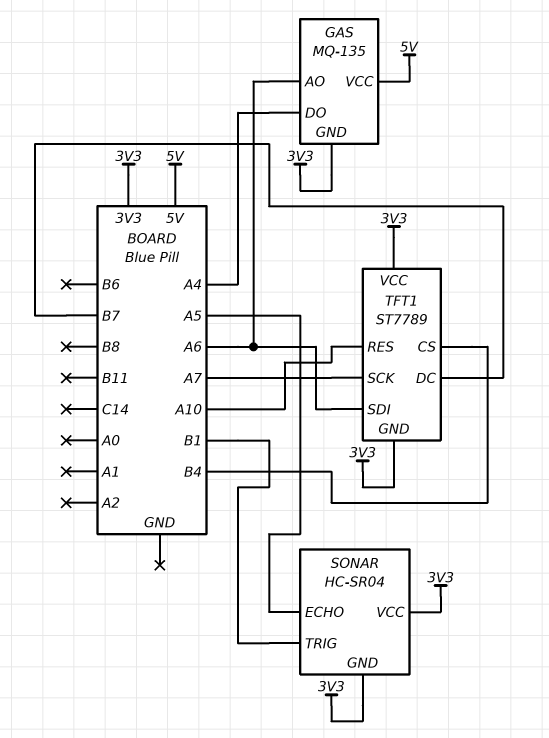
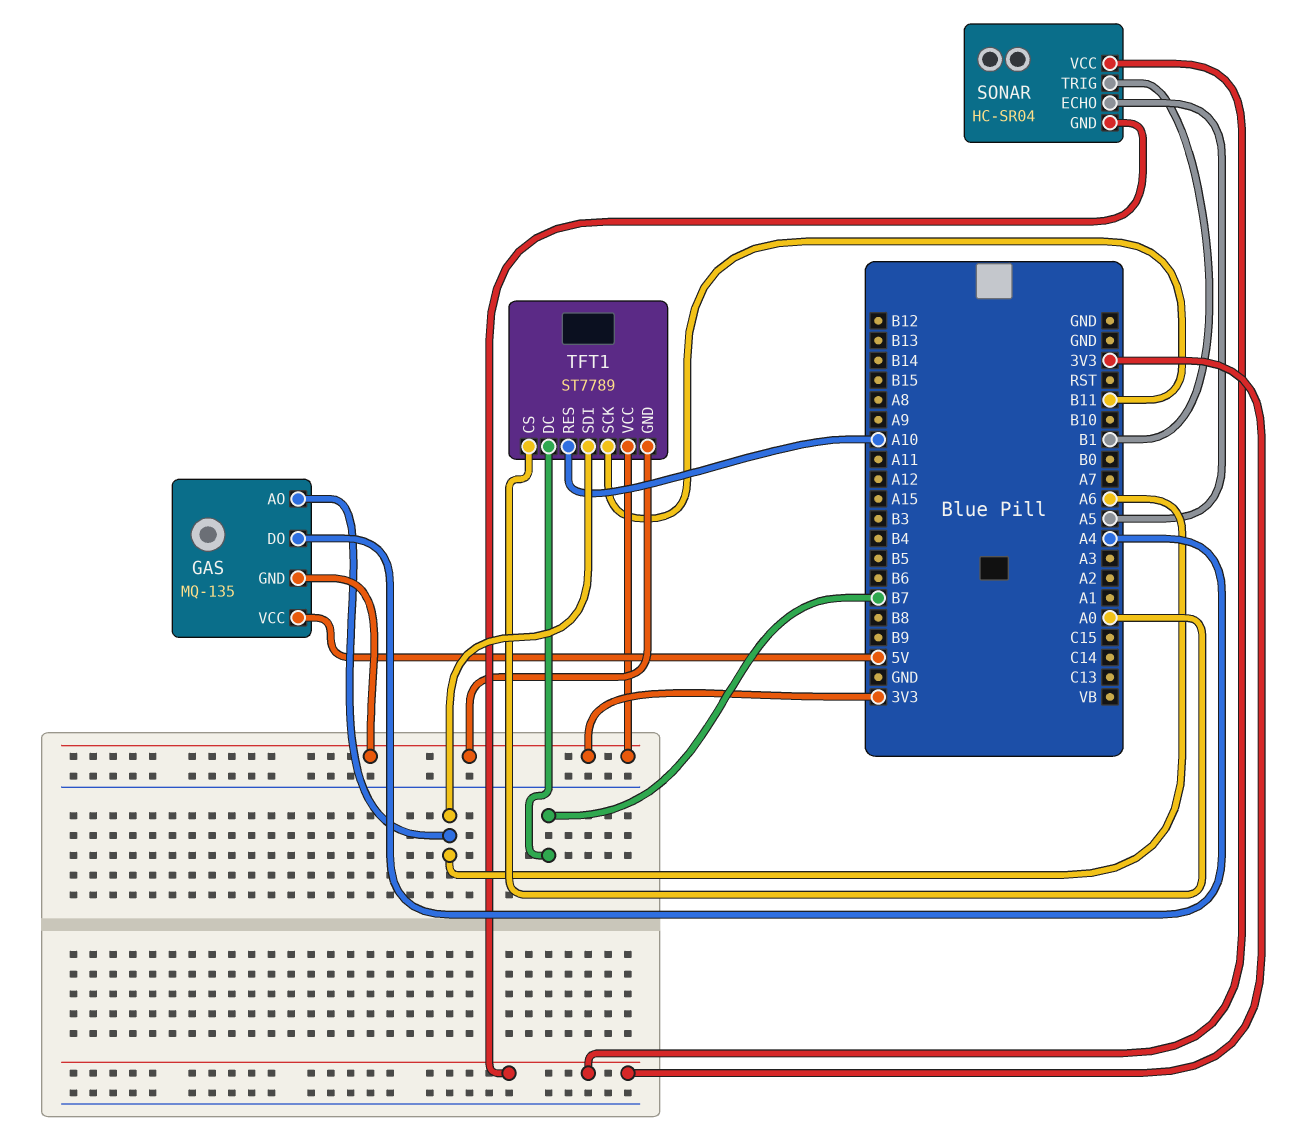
TFT1 pin CS: B4 -> A0
TFT1 pin SCK: A7 -> B11

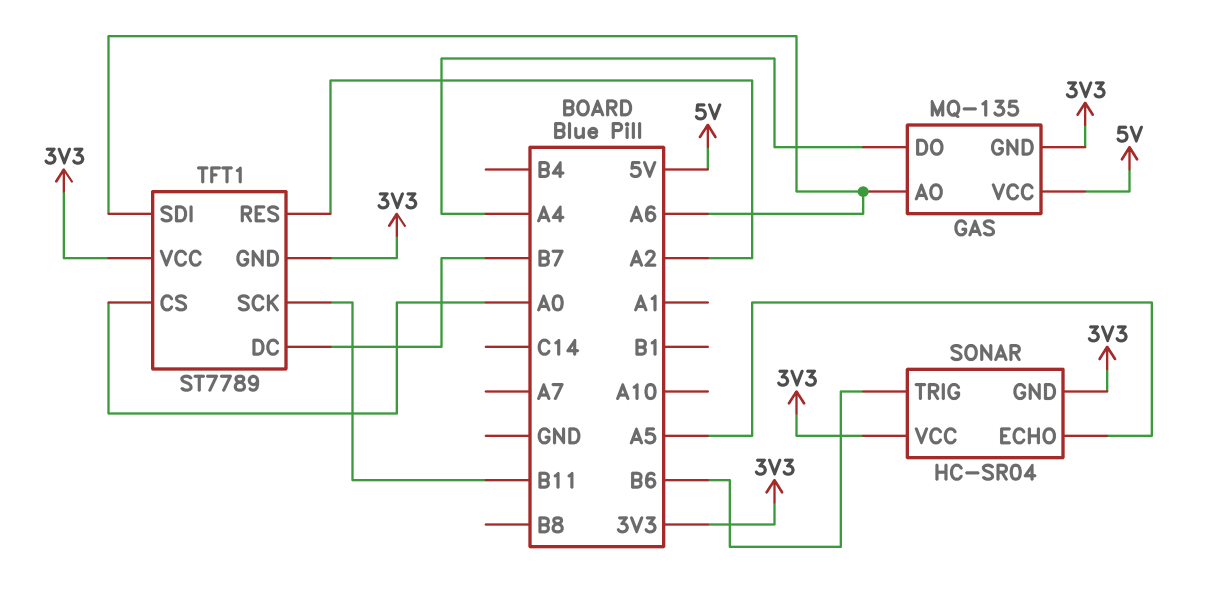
SONAR pin TRIG: B1 -> B6
TFT1 pin RES: A10 -> A2

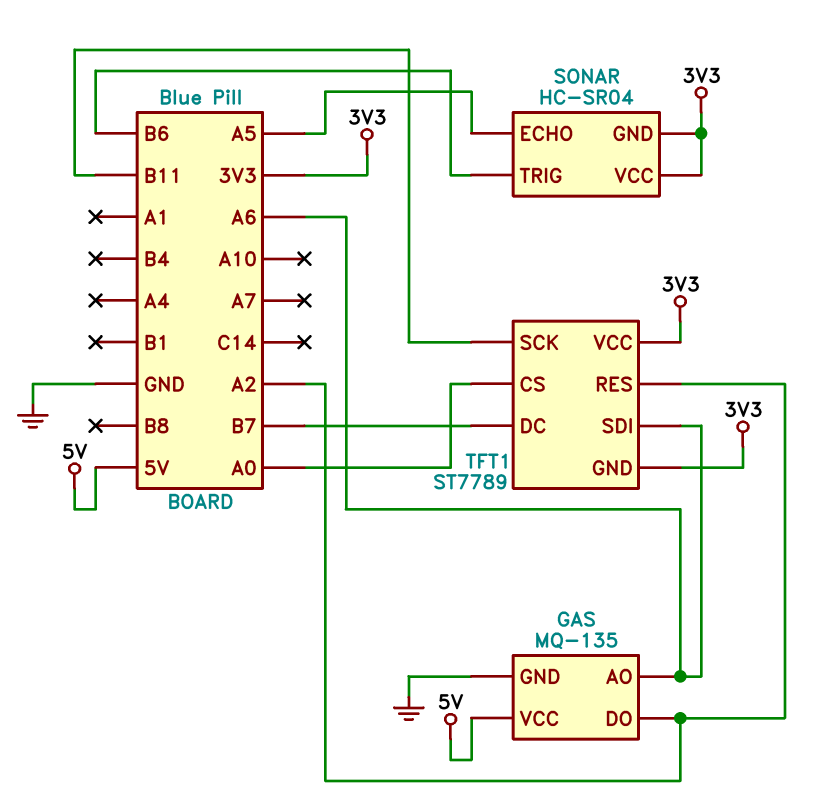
GAS pin DO: A4 -> A2
GAS pin GND: 3V3 -> GND

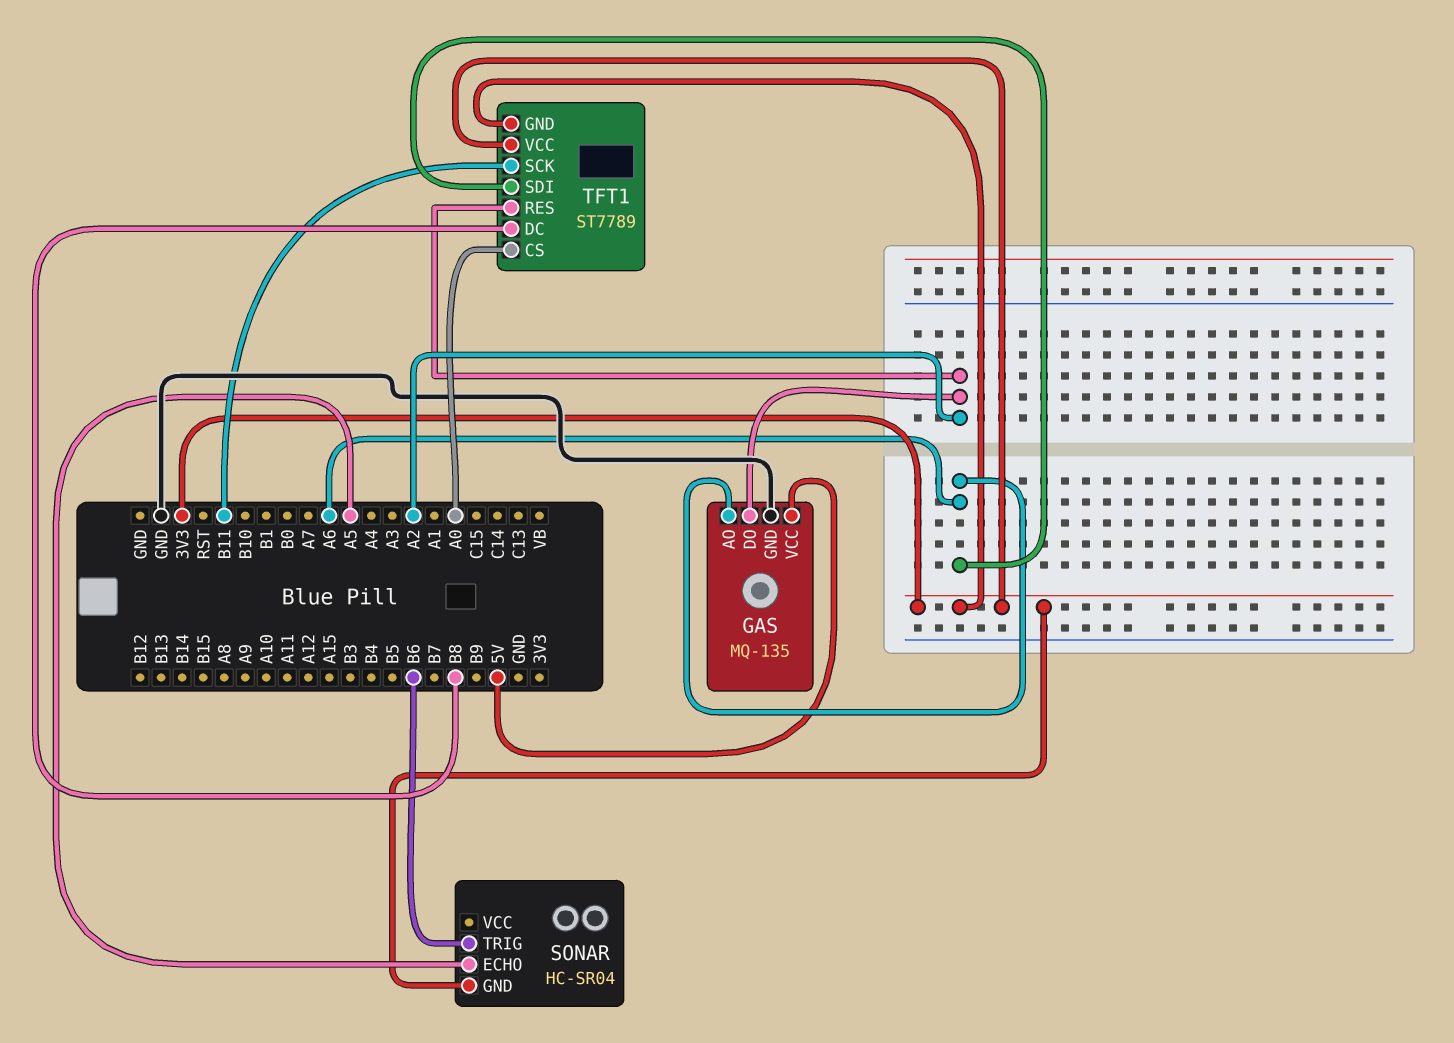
SONAR pin VCC: 3V3 -> none
TFT1 pin DC: B7 -> B8

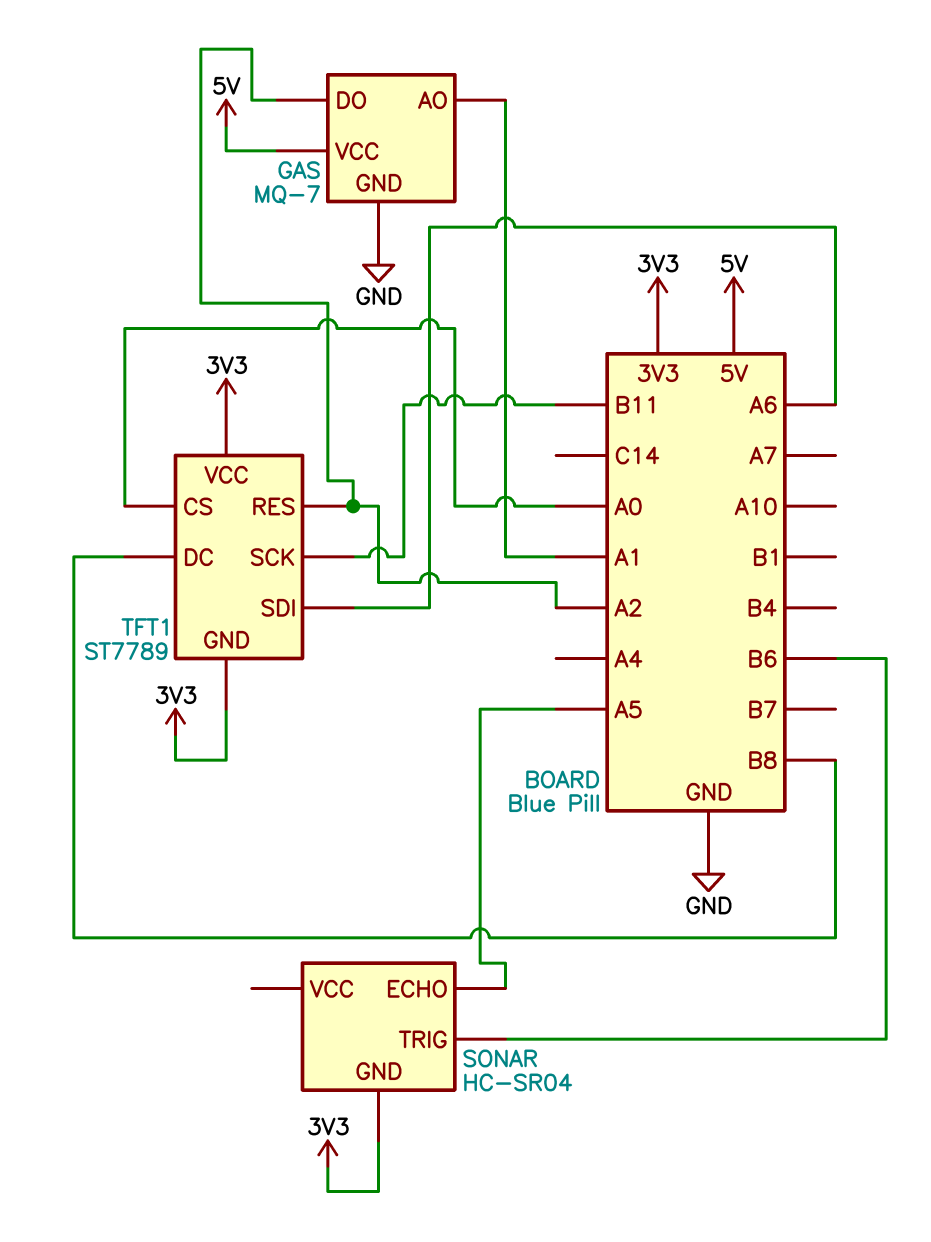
GAS: MQ-135 -> MQ-7
GAS pin AO: A6 -> A1

